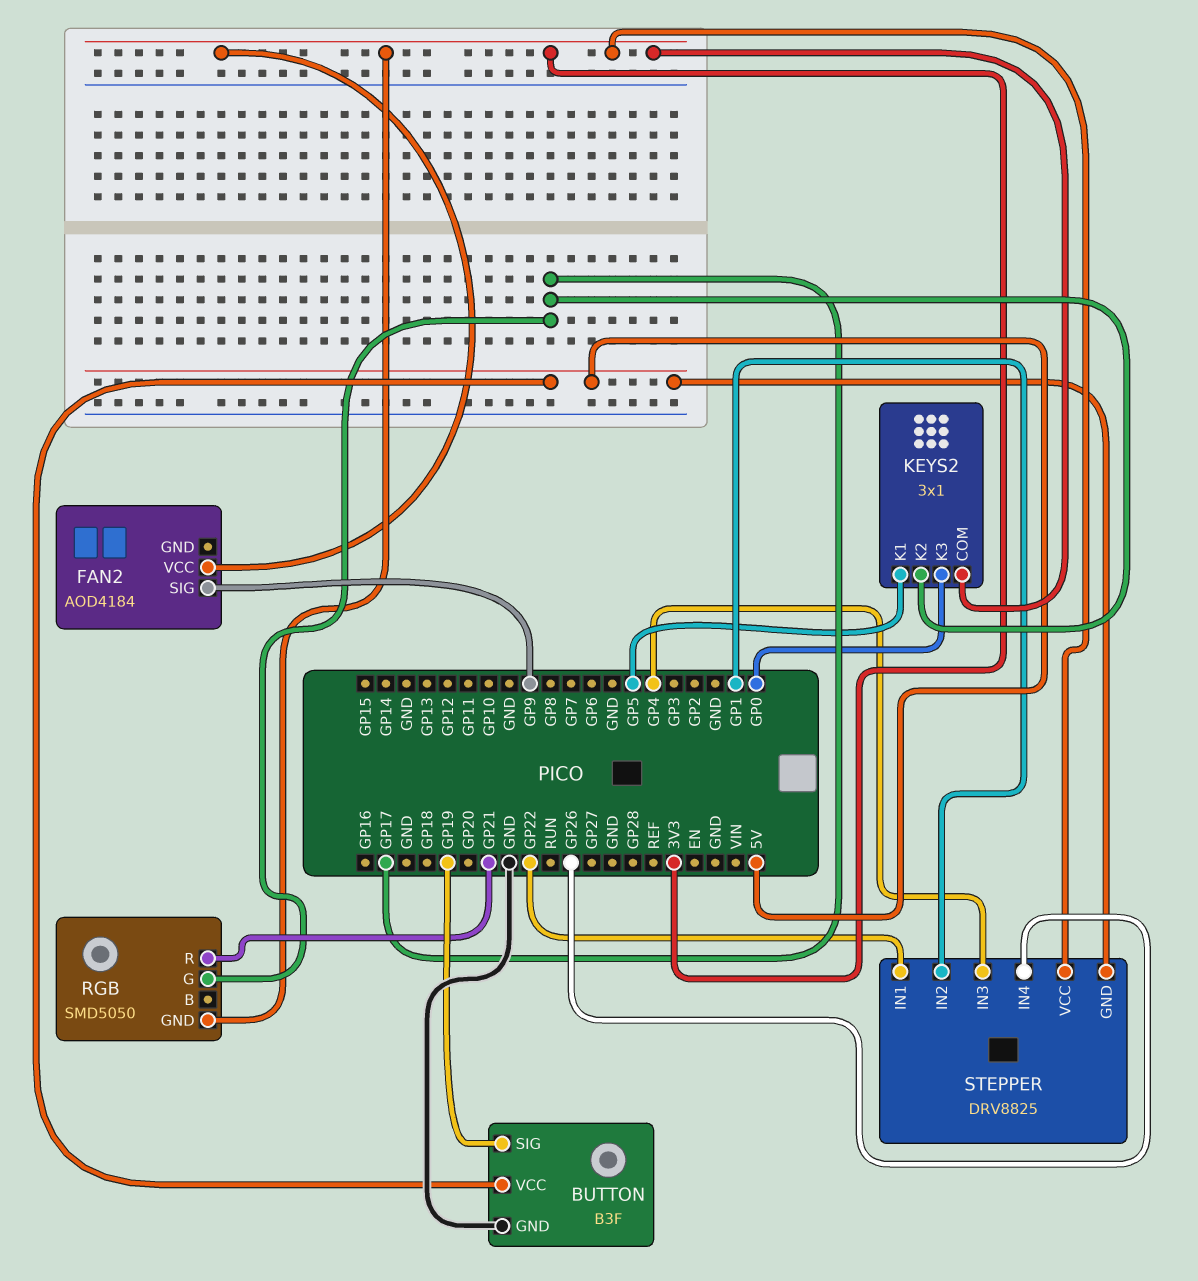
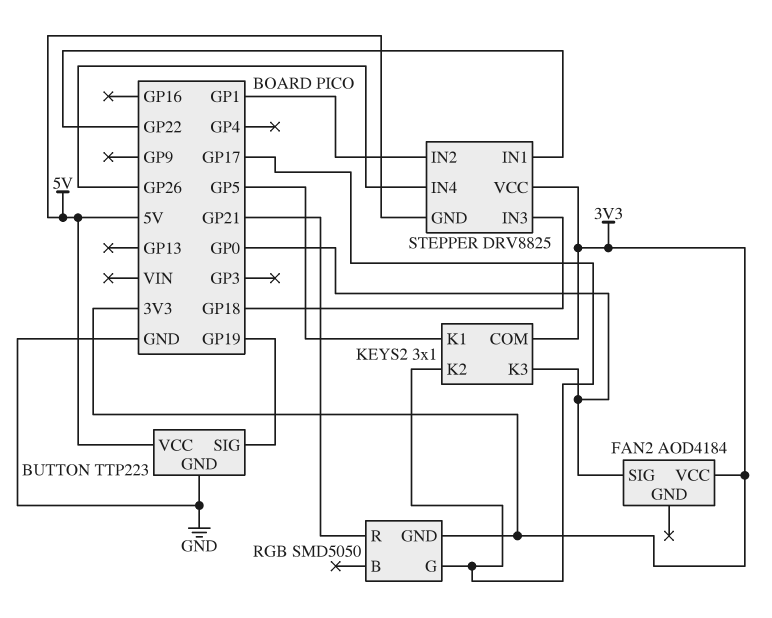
BUTTON: B3F -> TTP223
FAN2 pin SIG: GP9 -> GP0
STEPPER pin IN3: GP4 -> GP18

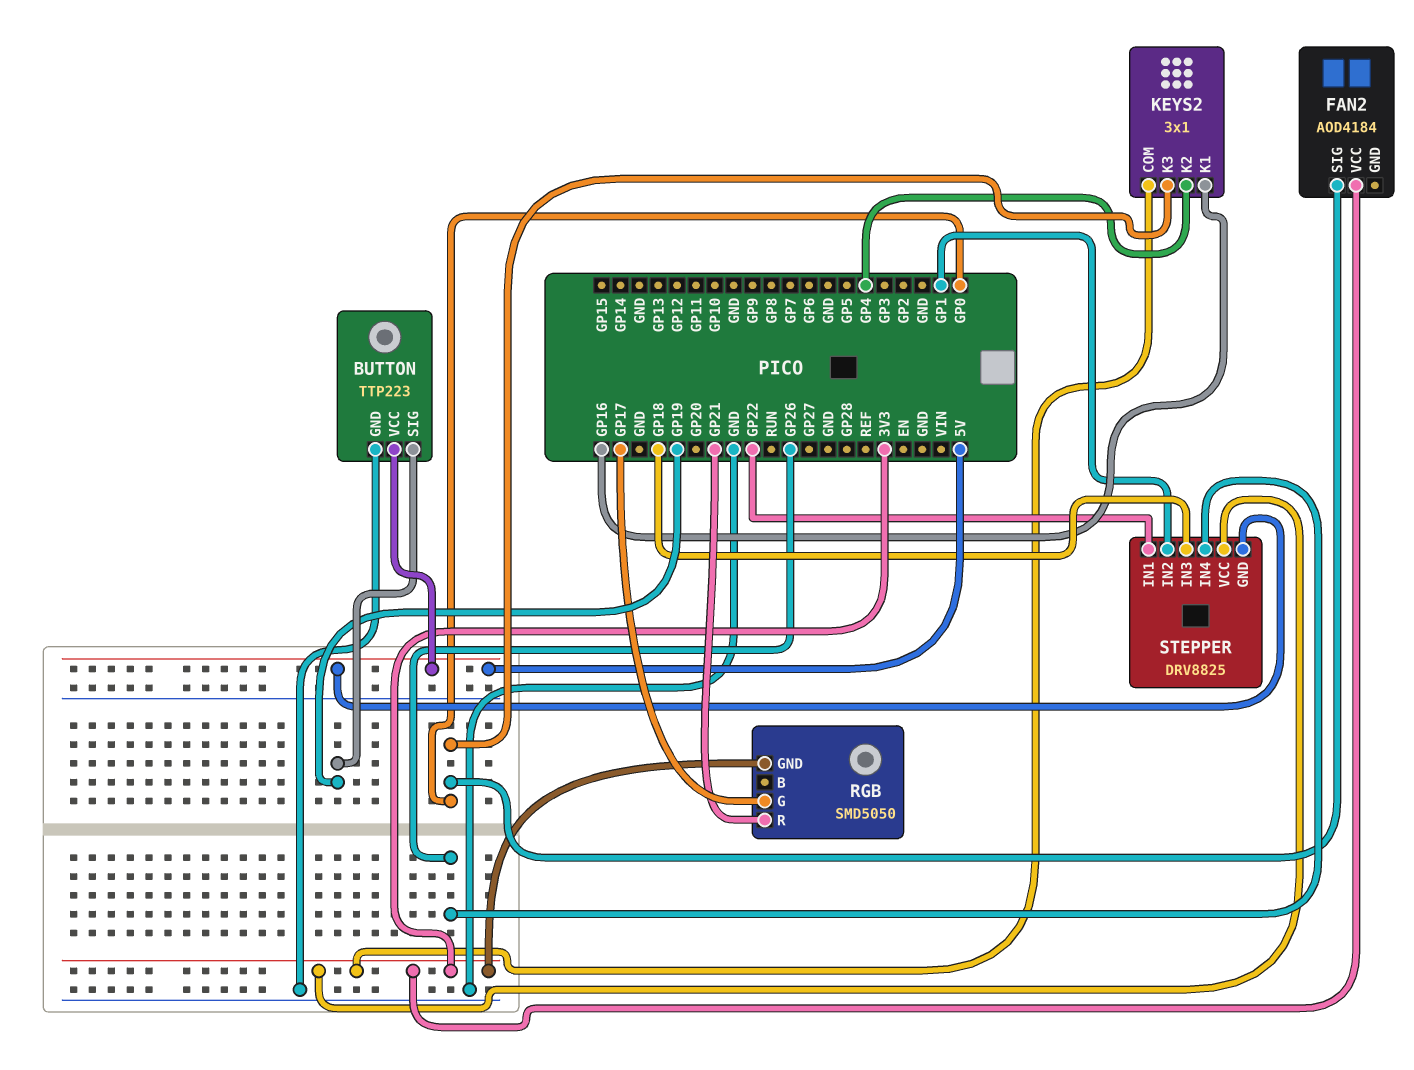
KEYS2 pin K1: GP5 -> GP16
KEYS2 pin K2: GP17 -> GP4

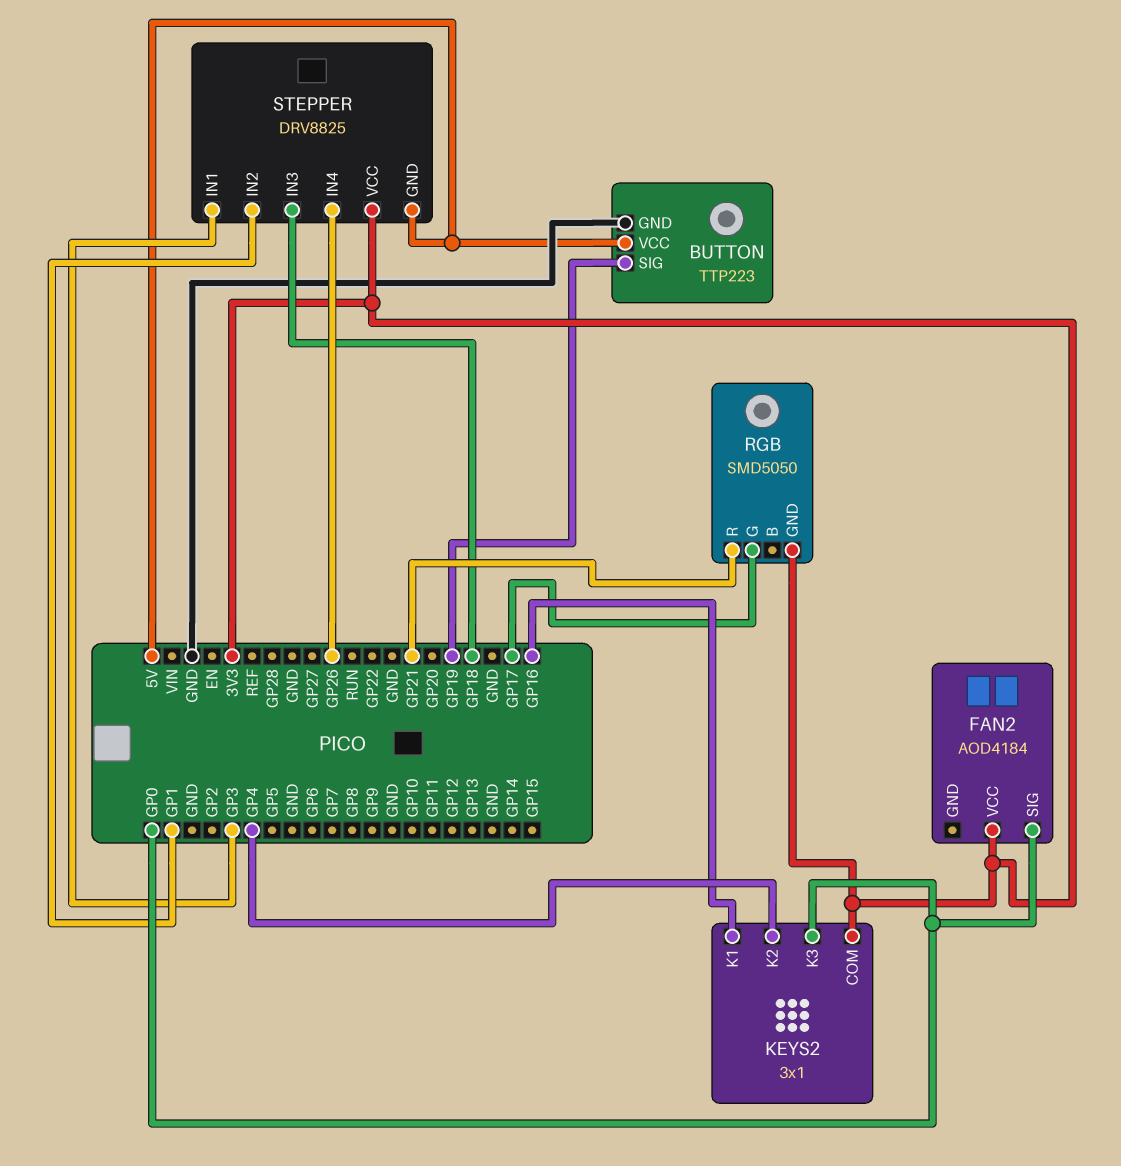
STEPPER pin IN1: GP22 -> GP3

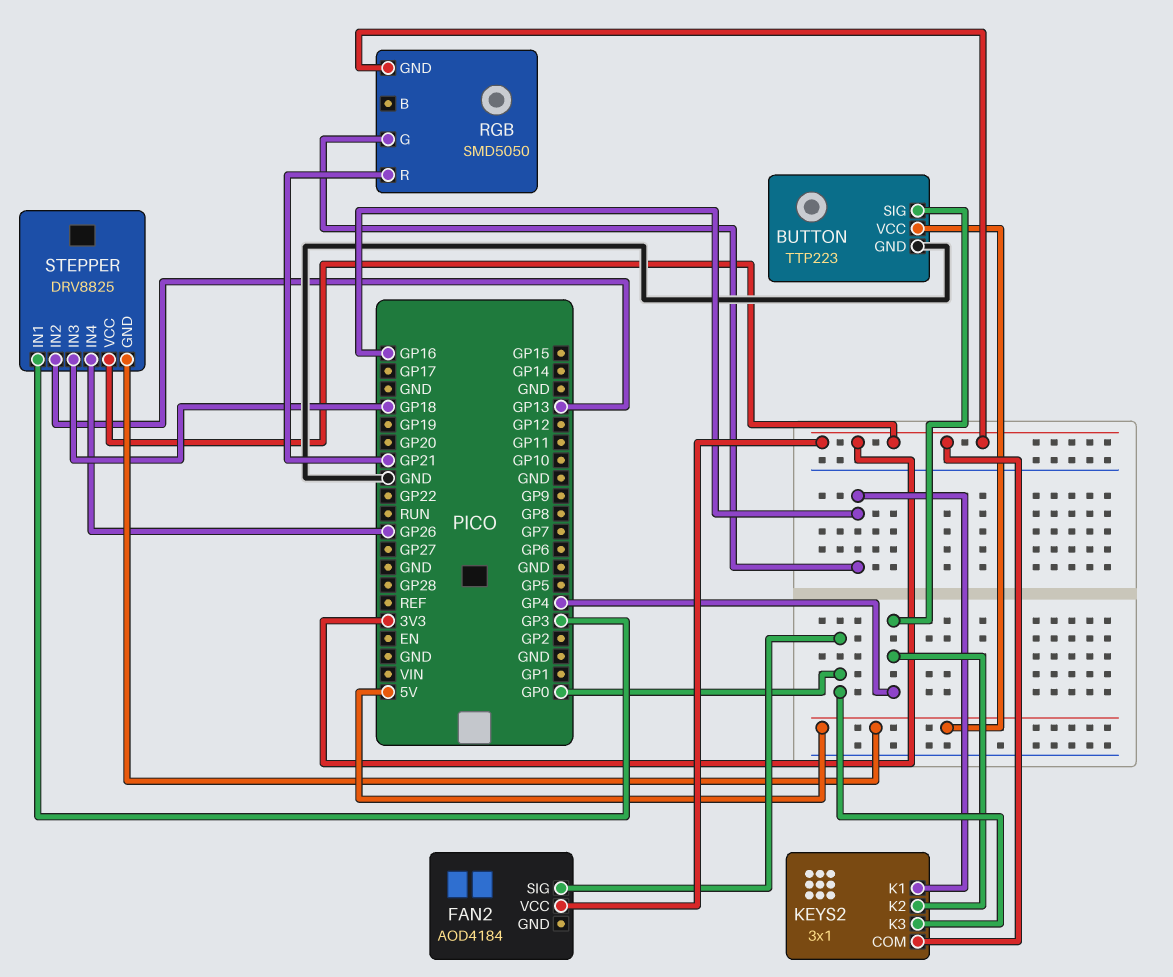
BUTTON pin SIG: GP19 -> GP4
RGB pin G: GP17 -> GP16
STEPPER pin IN2: GP1 -> GP13

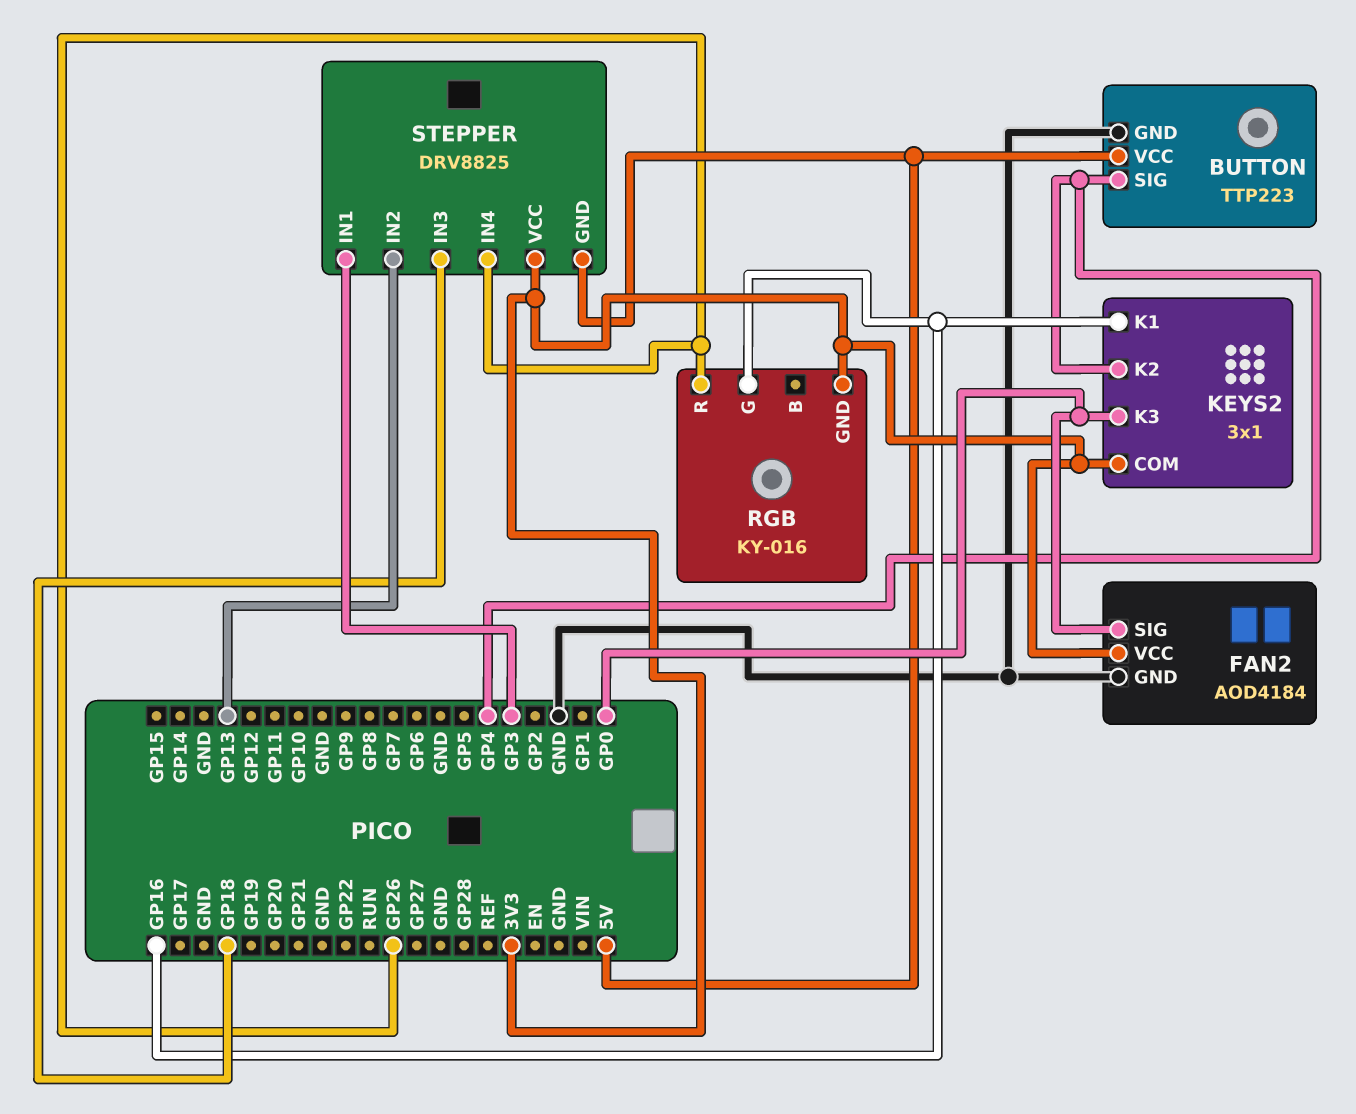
FAN2 pin GND: none -> GND
RGB: SMD5050 -> KY-016
RGB pin R: GP21 -> GP26

